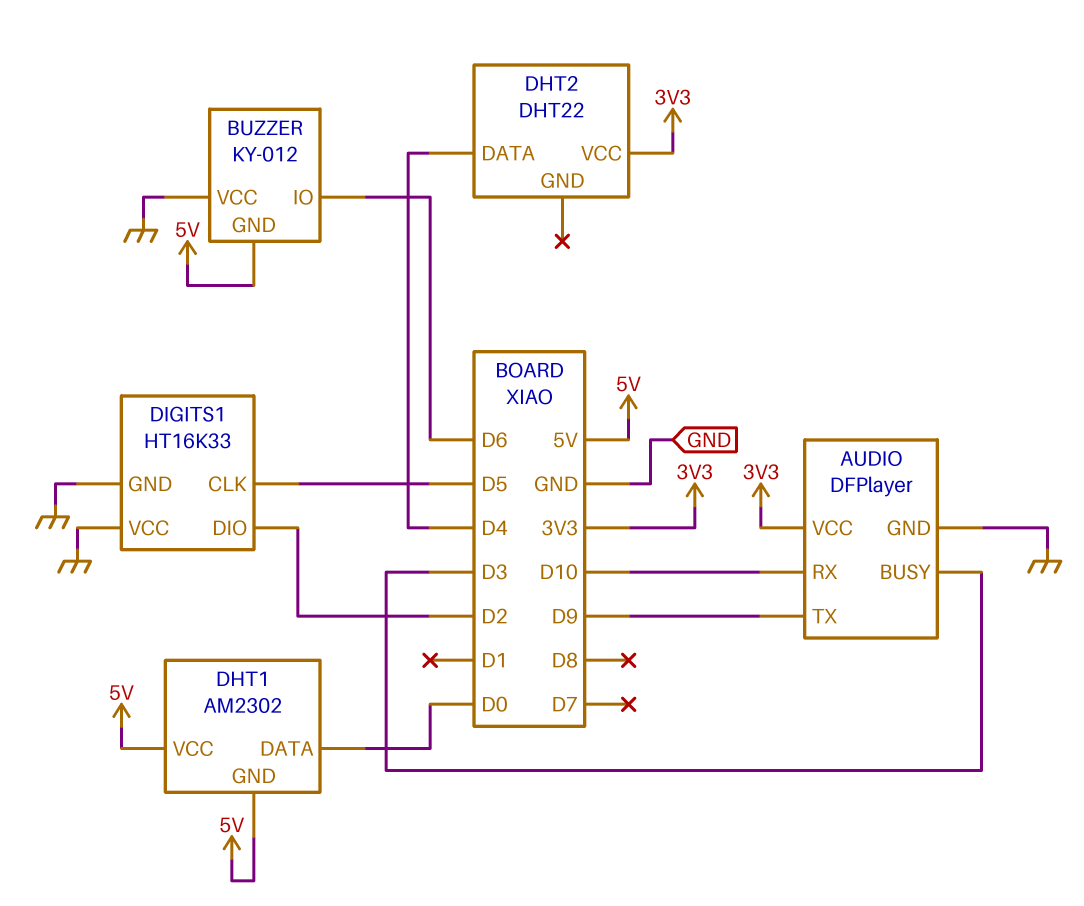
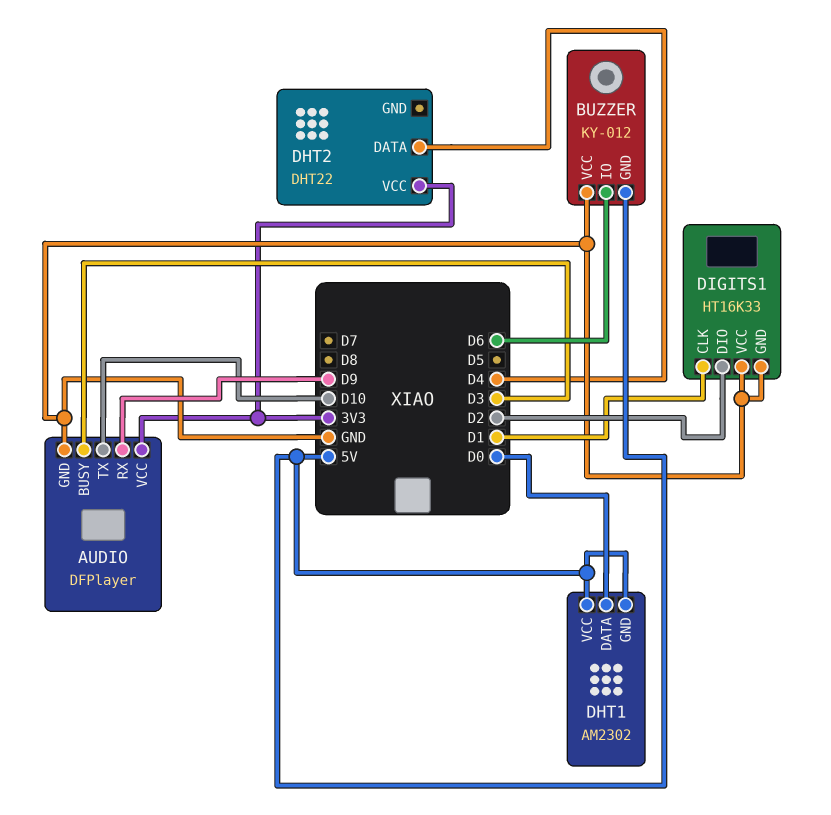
AUDIO pin RX: D10 -> D9
AUDIO pin TX: D9 -> D10
DIGITS1 pin CLK: D5 -> D1

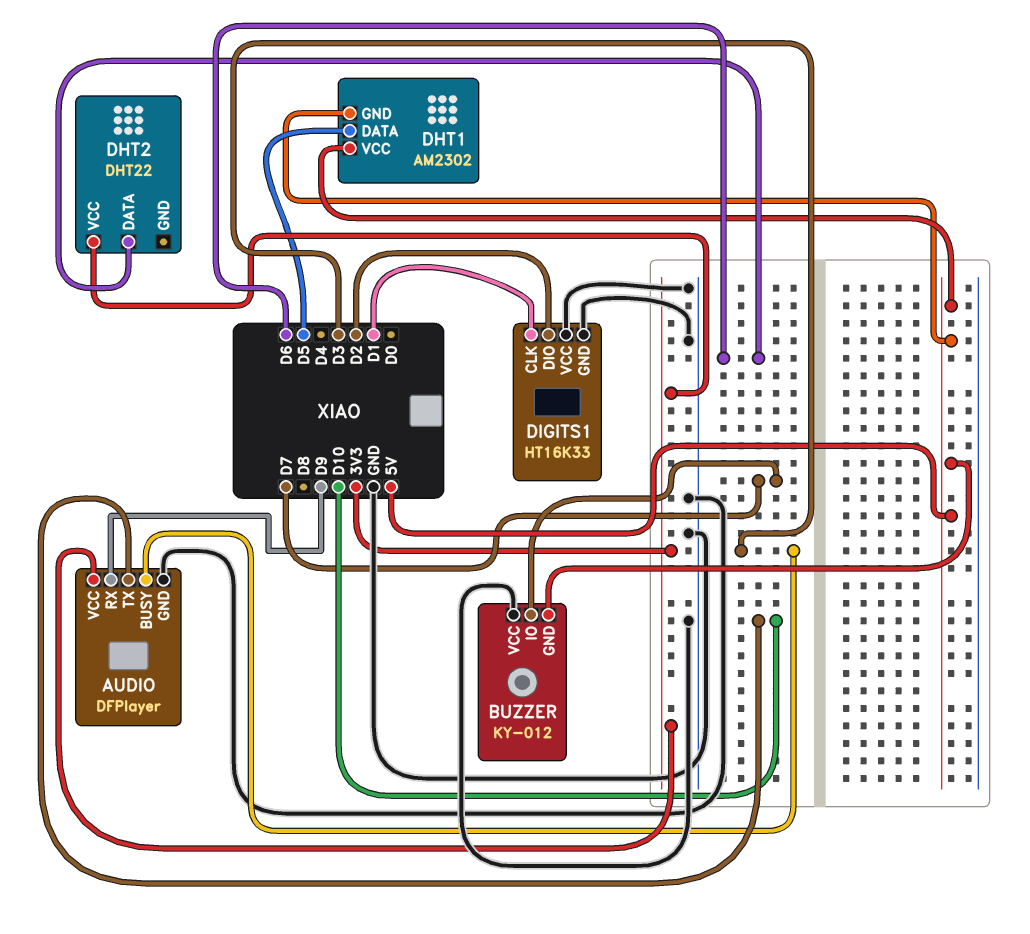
BUZZER pin IO: D6 -> D7
DHT1 pin DATA: D0 -> D5
DHT2 pin DATA: D4 -> D6

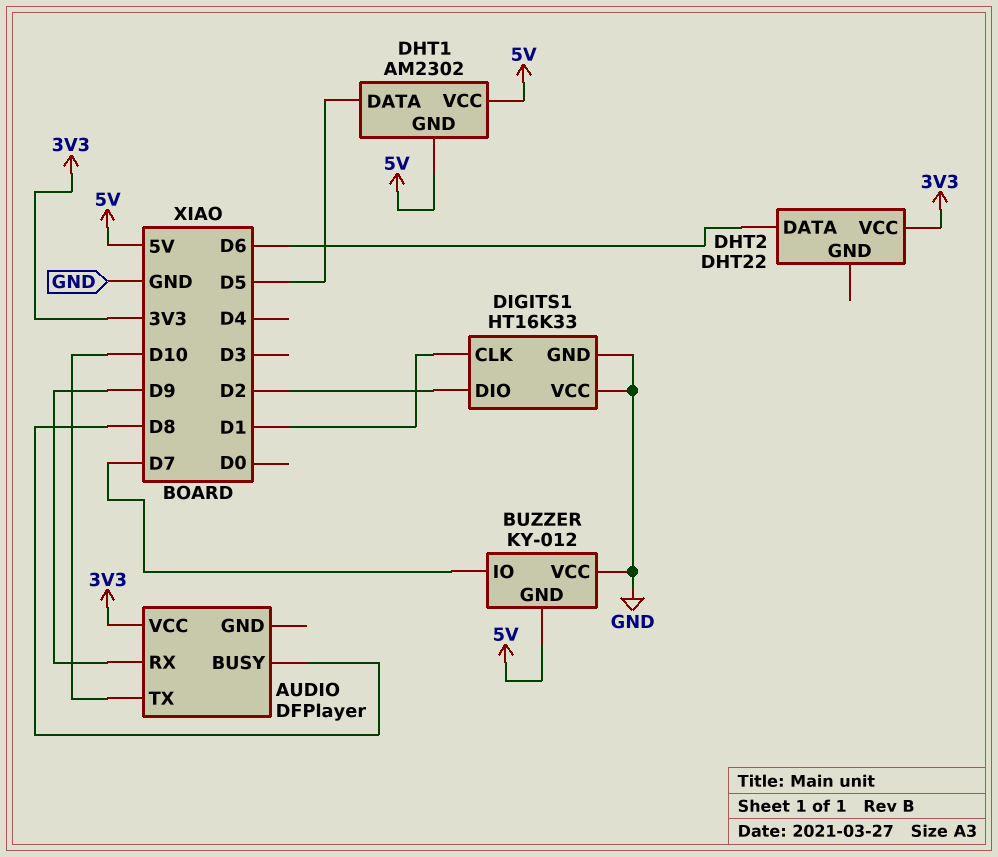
AUDIO pin BUSY: D3 -> D8
AUDIO pin GND: GND -> none

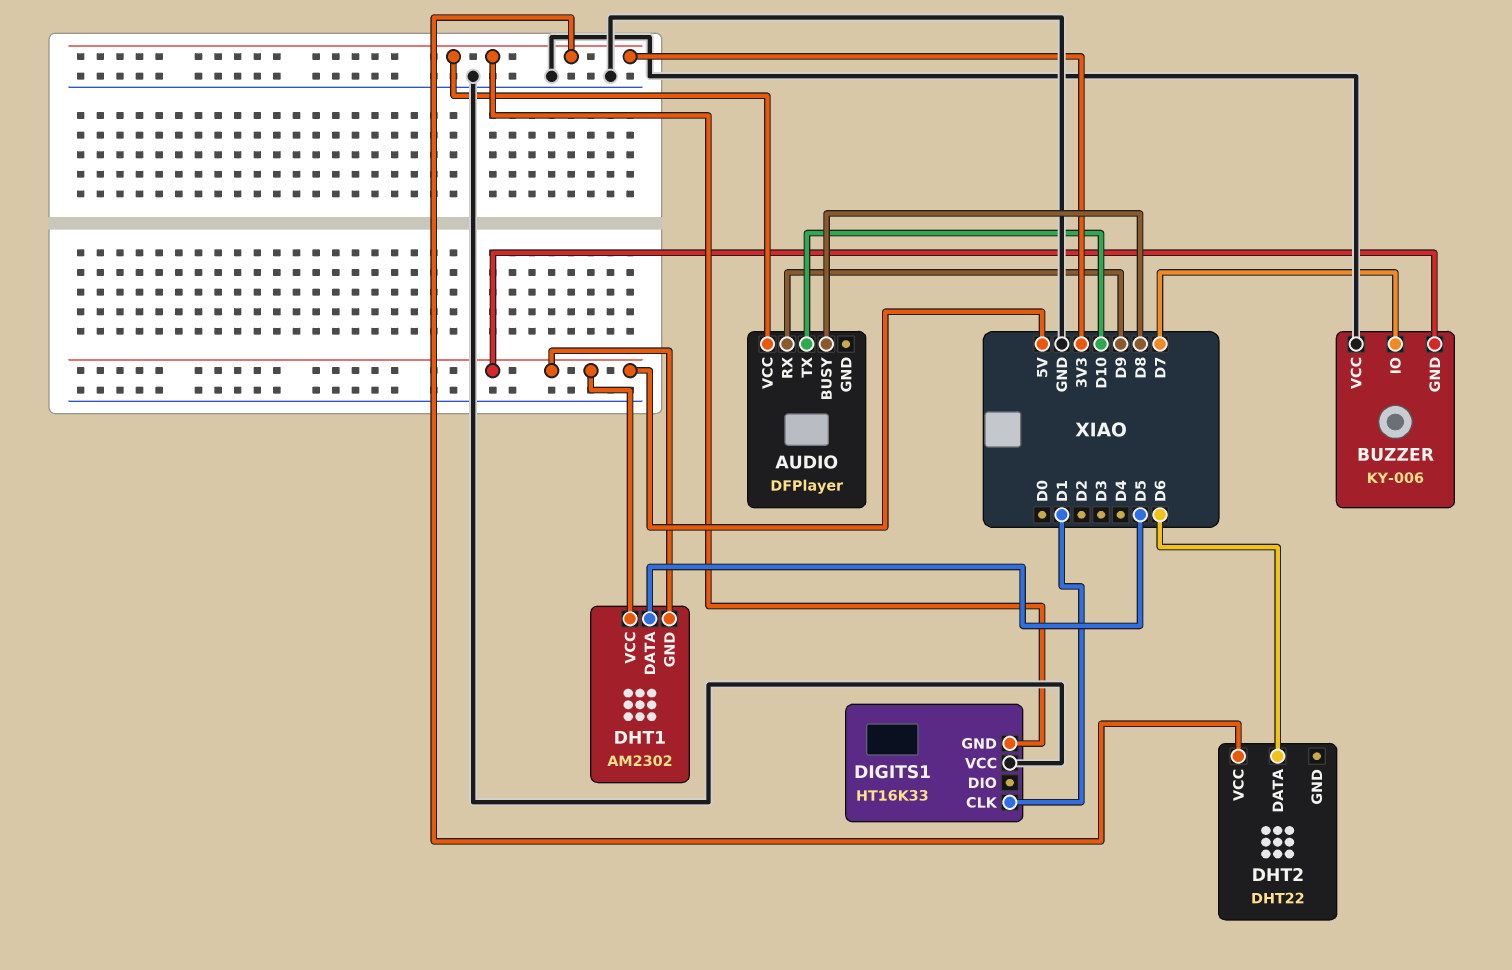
BUZZER: KY-012 -> KY-006
DIGITS1 pin DIO: D2 -> none
DIGITS1 pin GND: GND -> 3V3

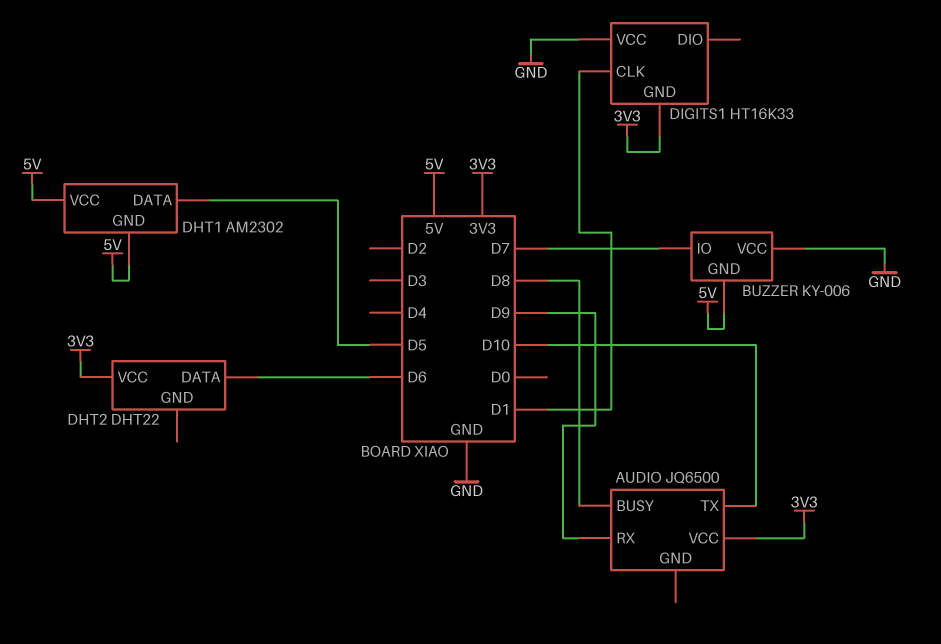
AUDIO: DFPlayer -> JQ6500

